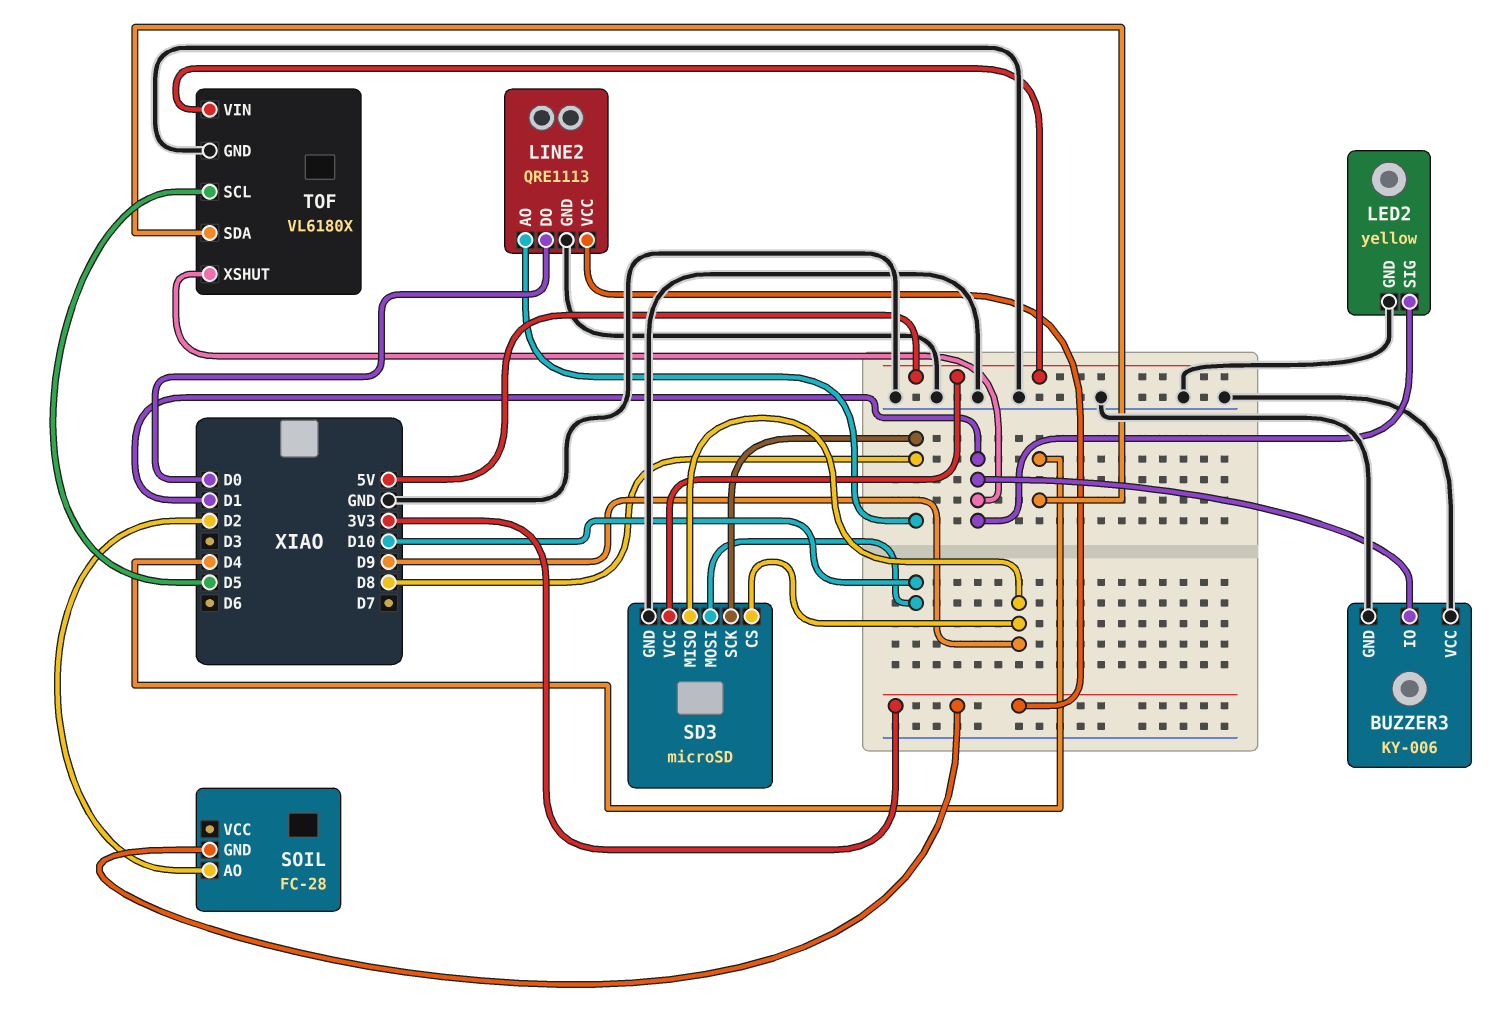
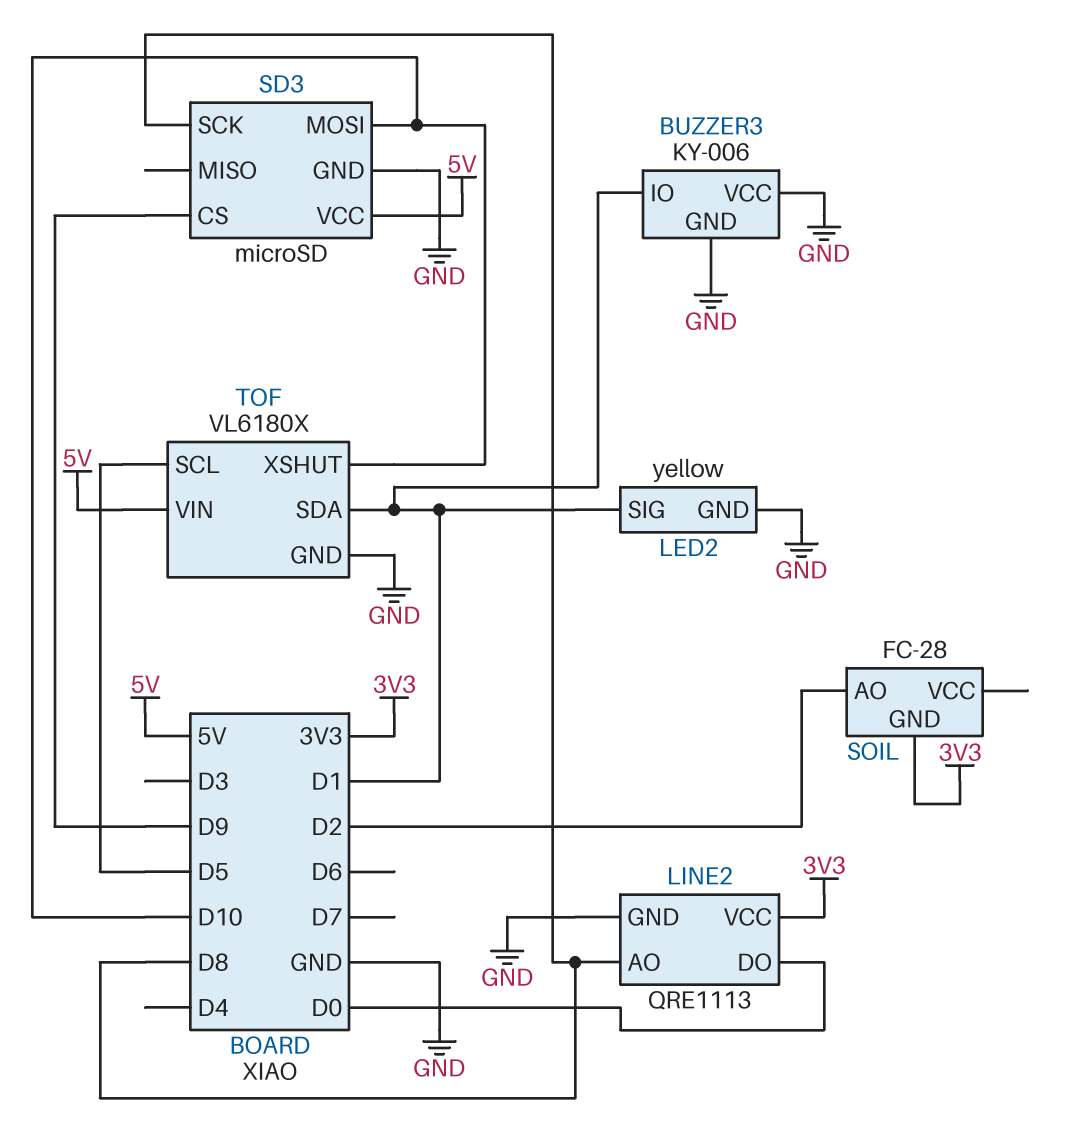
SD3 pin MISO: D9 -> none
TOF pin SDA: D4 -> D1
TOF pin XSHUT: D1 -> D10

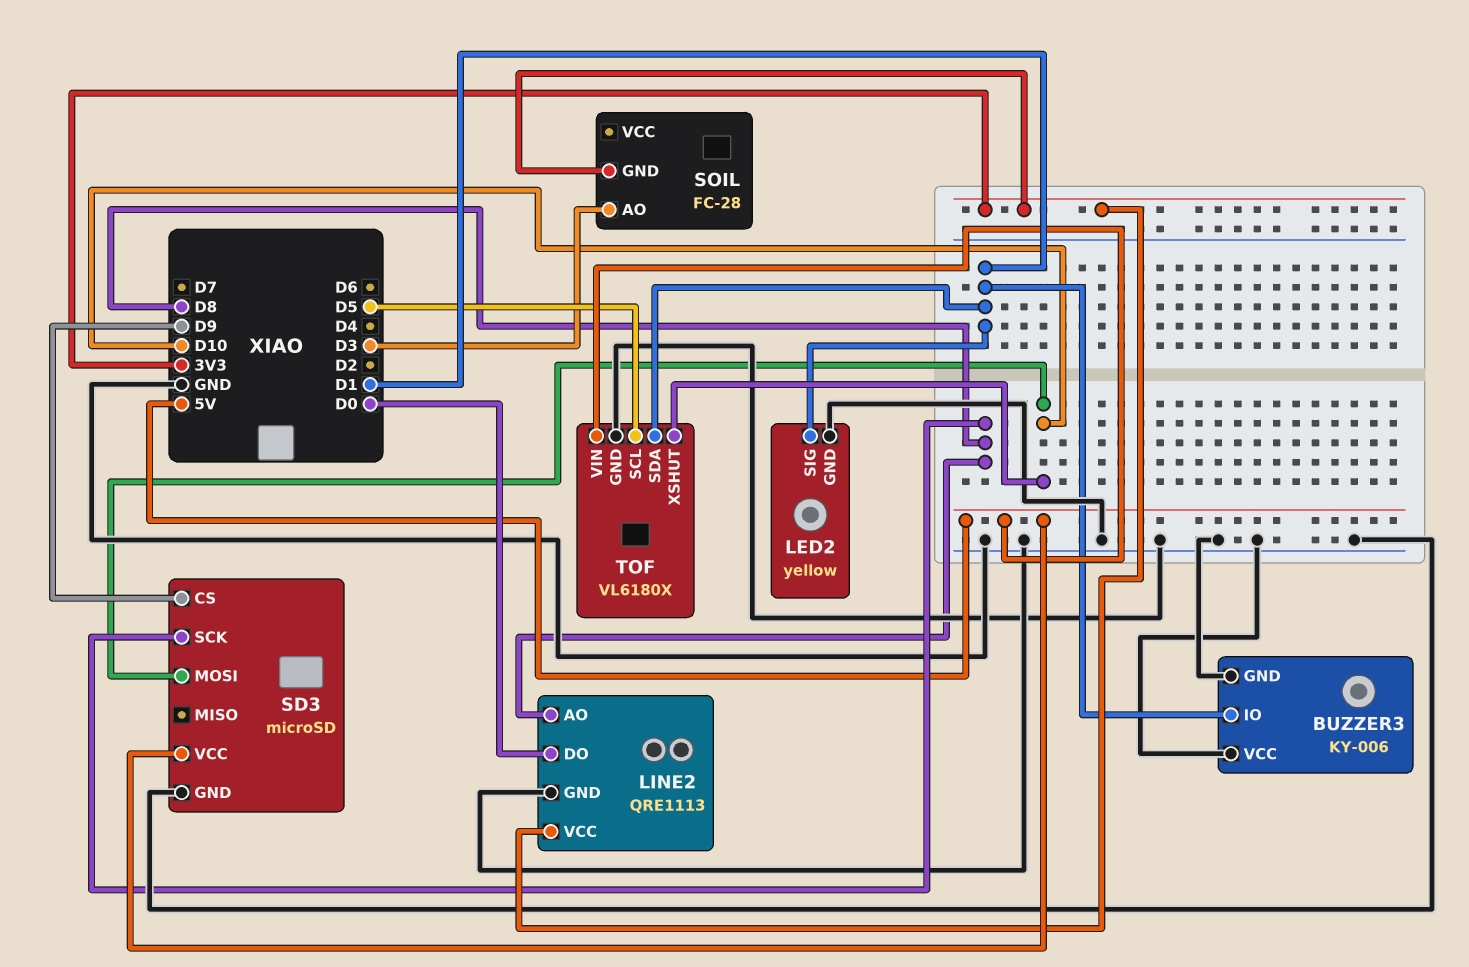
SOIL pin AO: D2 -> D3

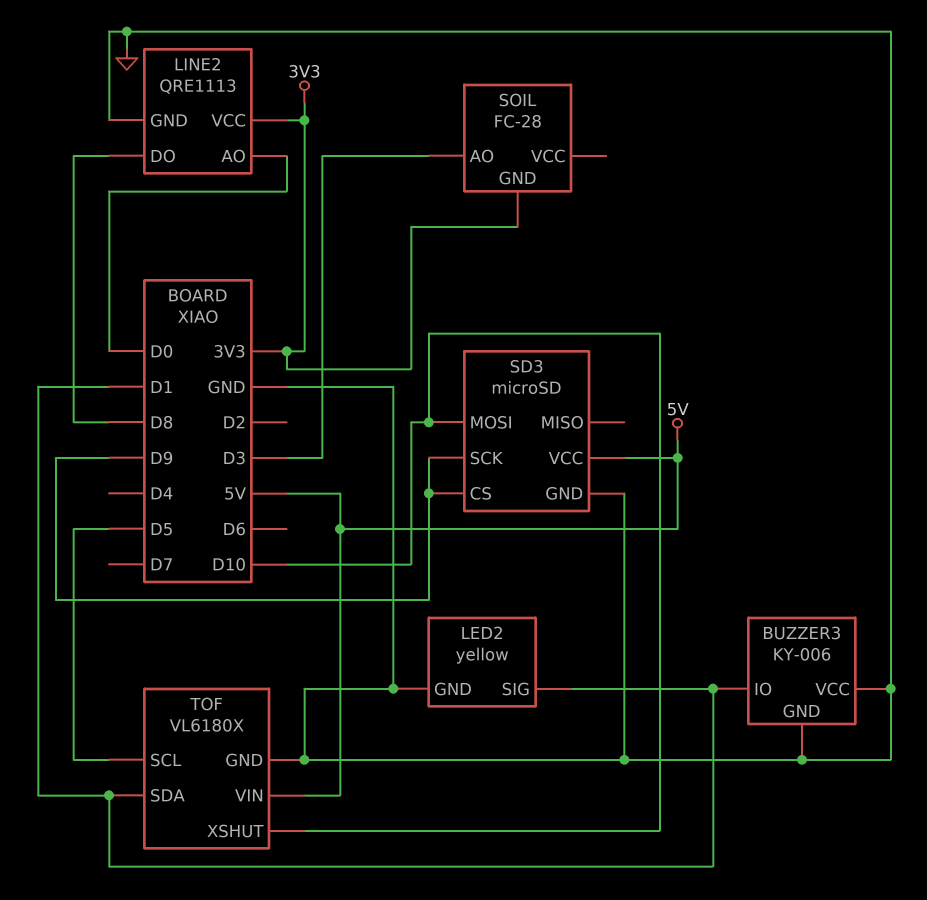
LINE2 pin AO: D8 -> D0
LINE2 pin DO: D0 -> D8
SD3 pin SCK: D8 -> D9

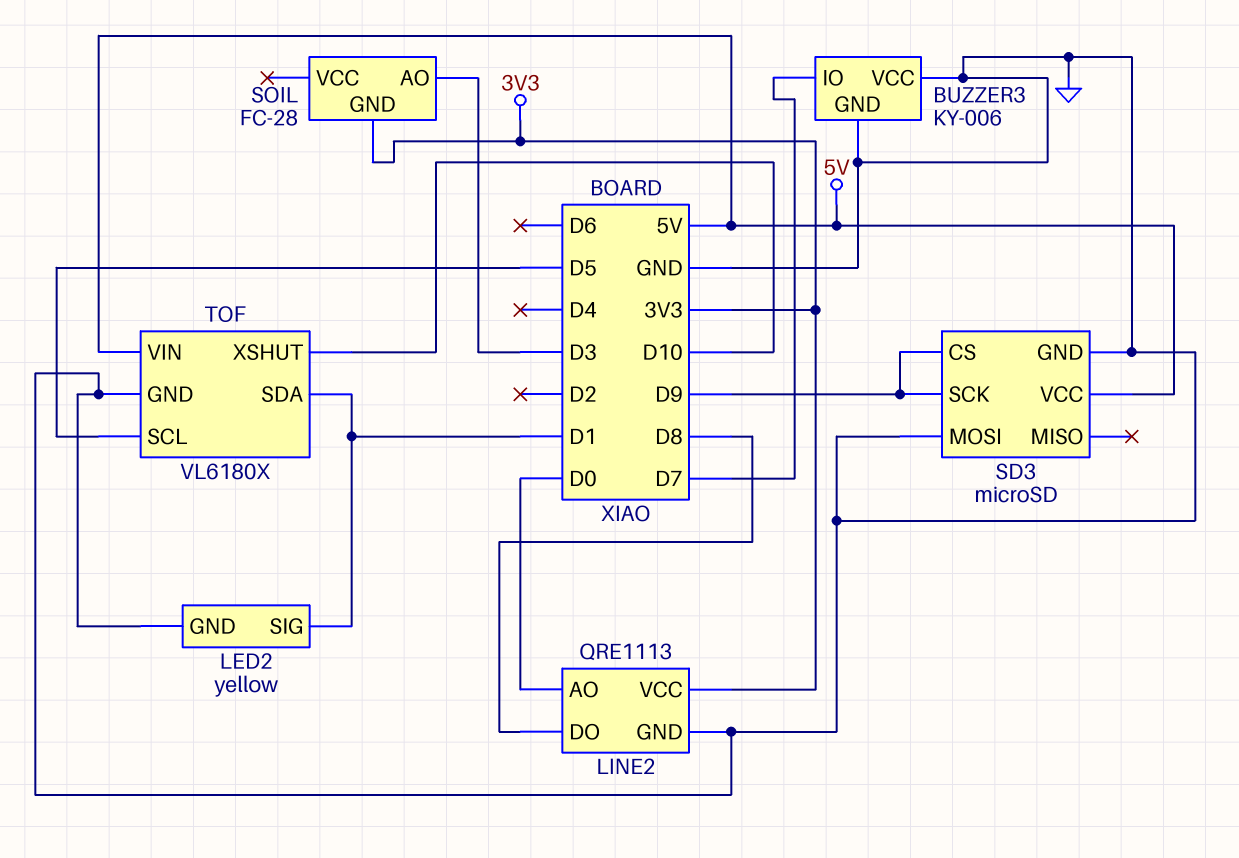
BUZZER3 pin IO: D1 -> D7
SD3 pin MOSI: D10 -> GND

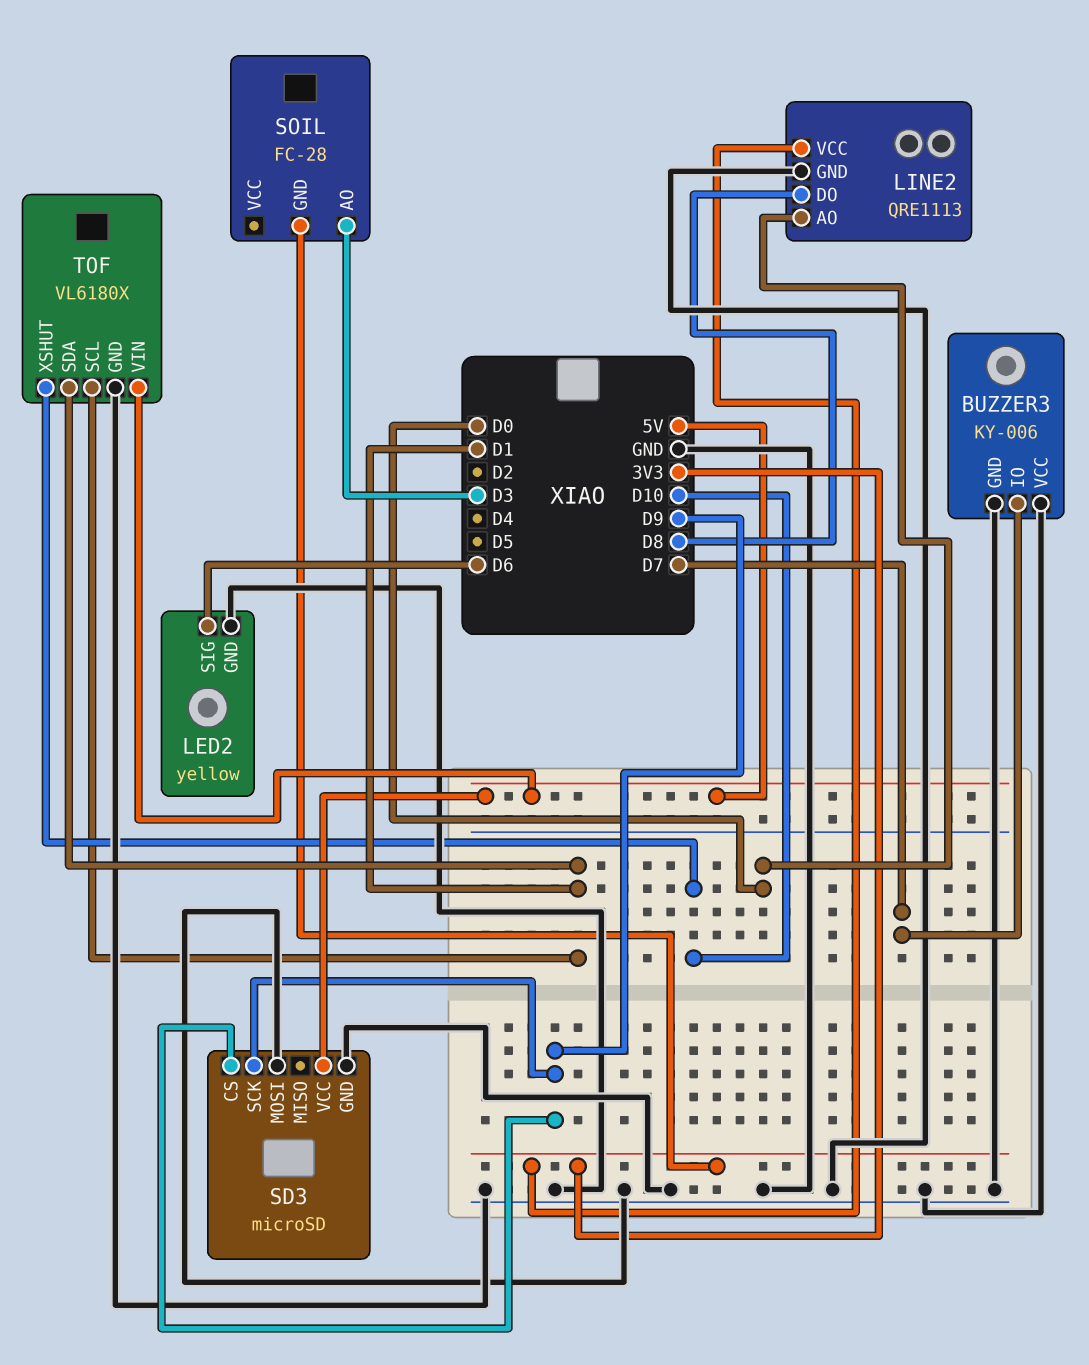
LED2 pin SIG: D1 -> D6
TOF pin SCL: D5 -> D1

